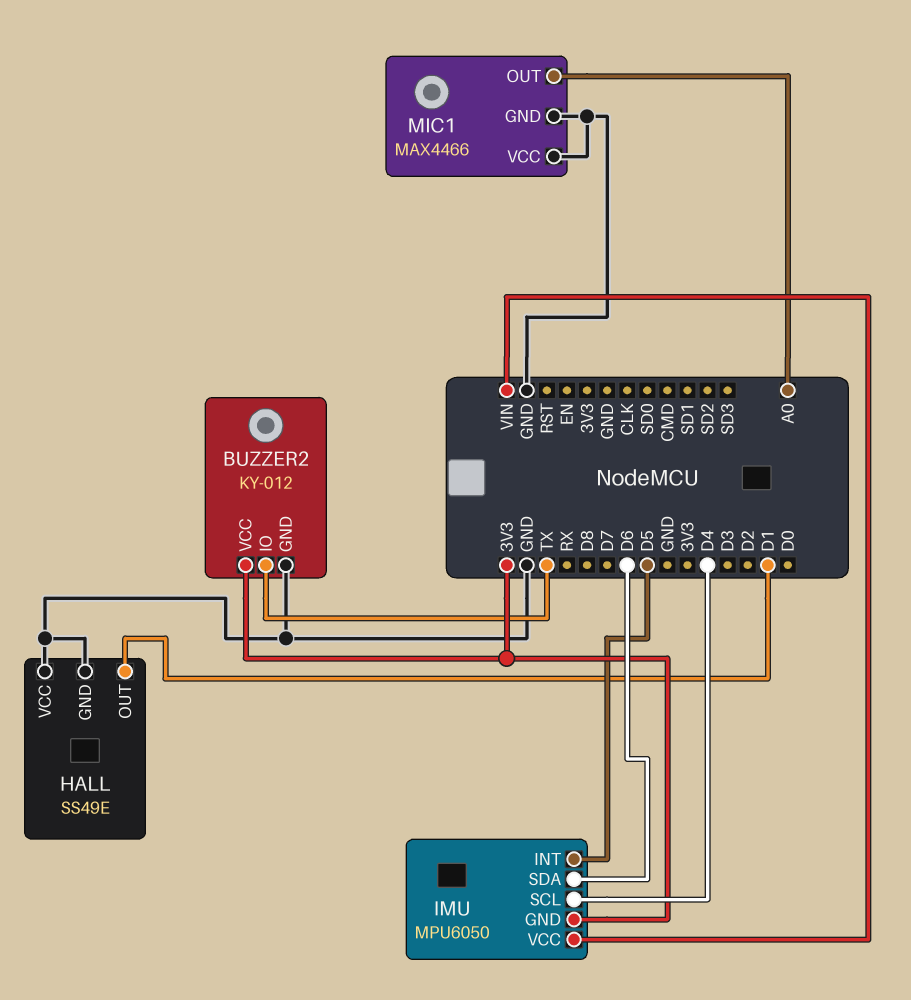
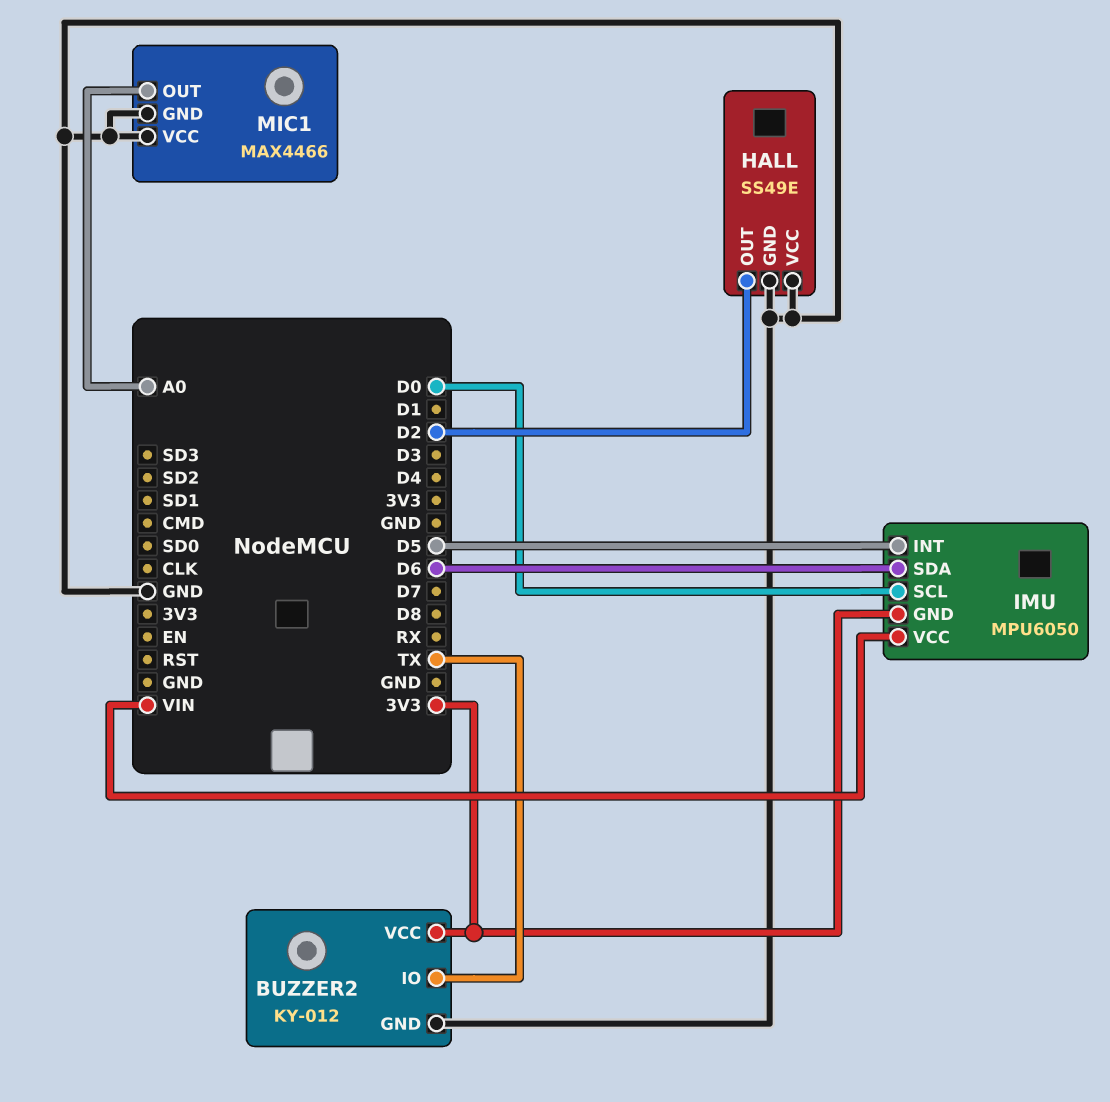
HALL pin OUT: D1 -> D2
IMU pin SCL: D4 -> D0

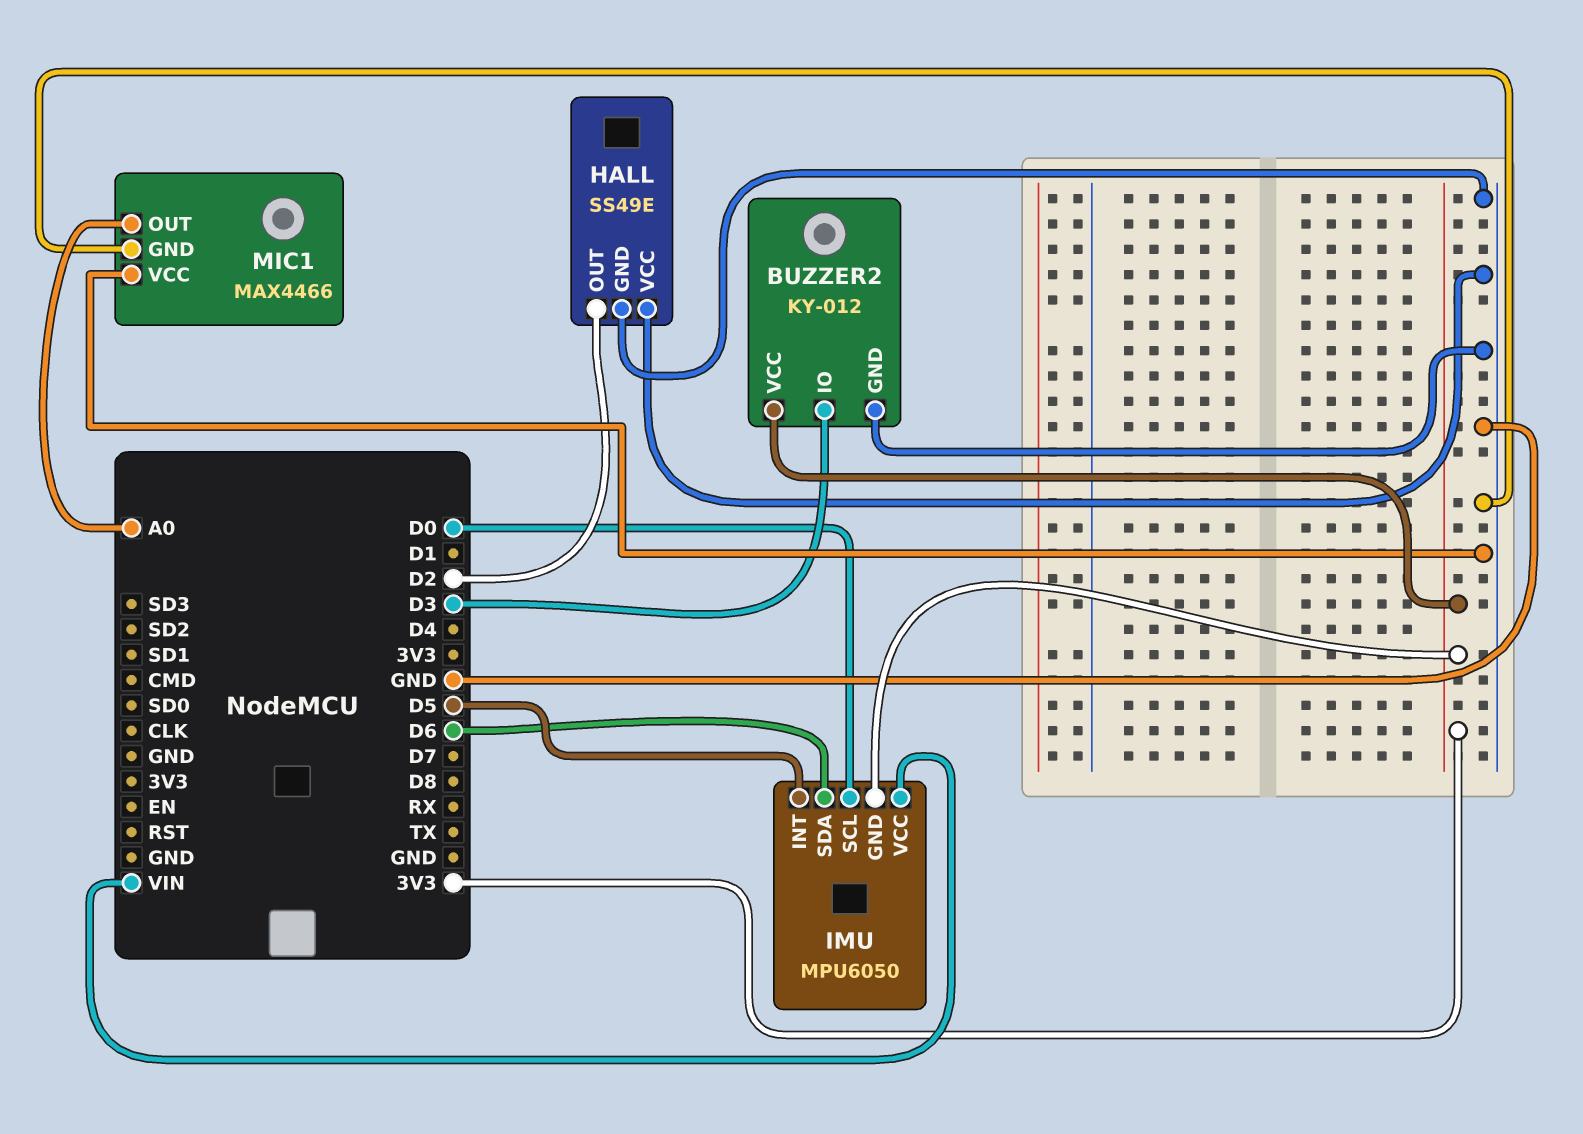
BUZZER2 pin IO: TX -> D3

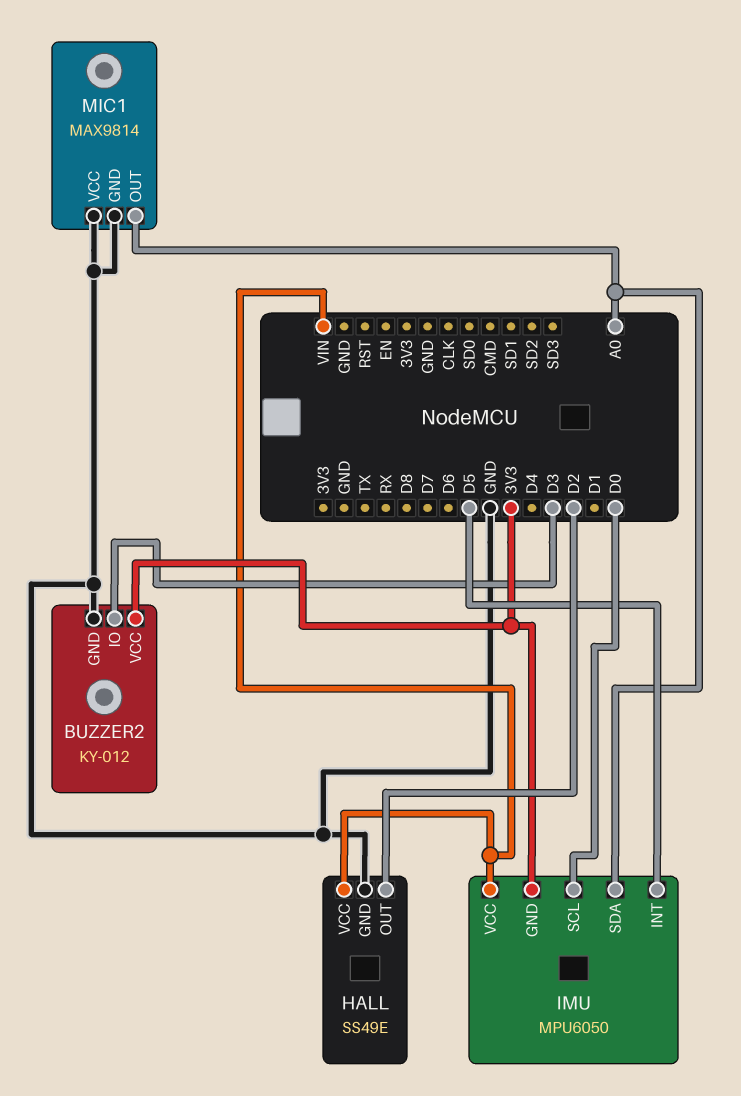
HALL pin VCC: GND -> VIN
IMU pin SDA: D6 -> A0
MIC1: MAX4466 -> MAX9814

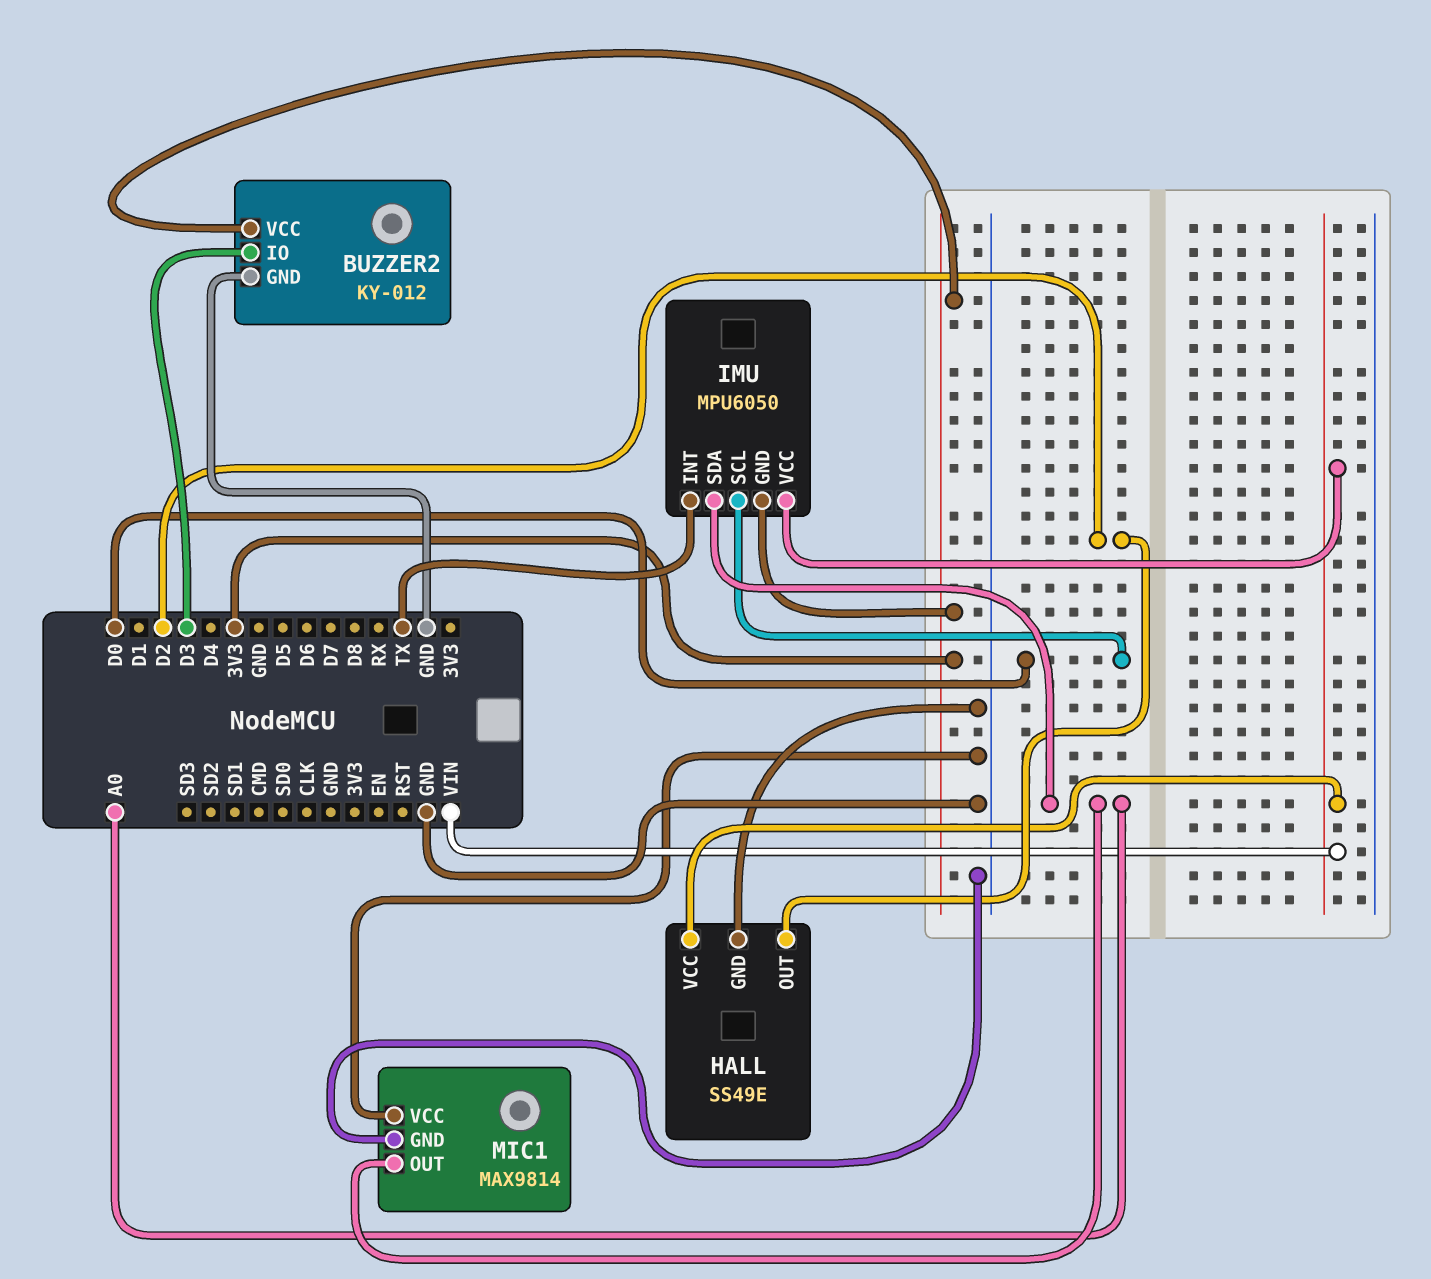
IMU pin INT: D5 -> TX

